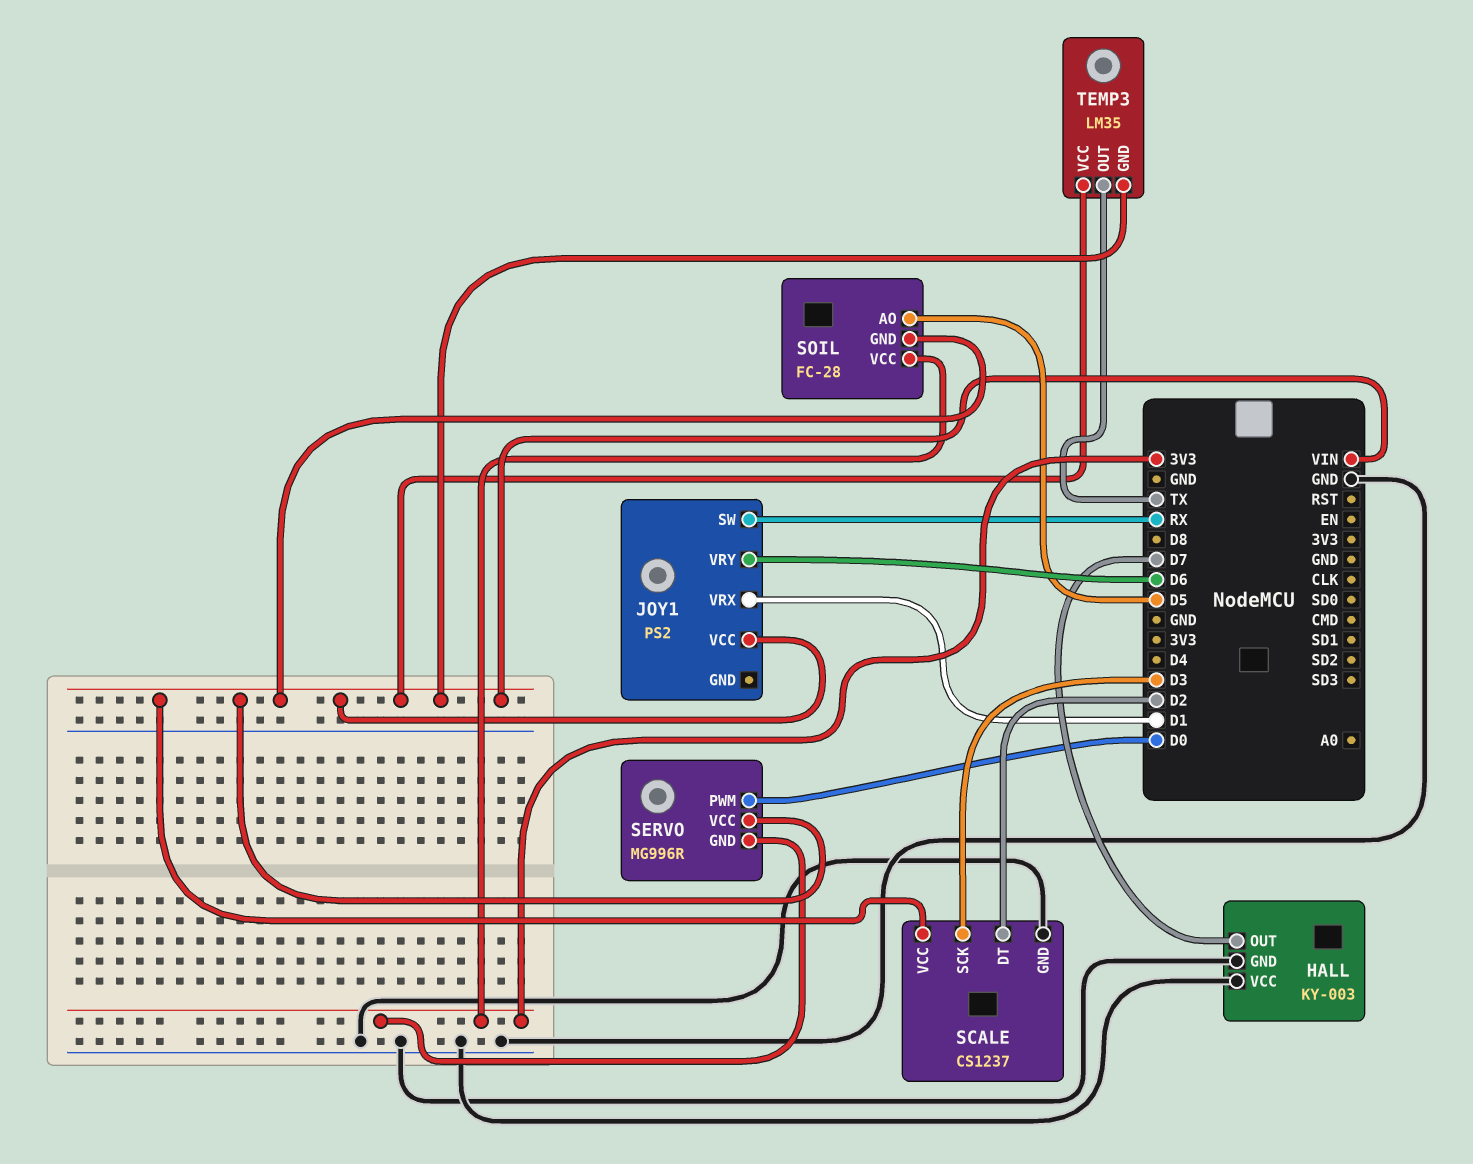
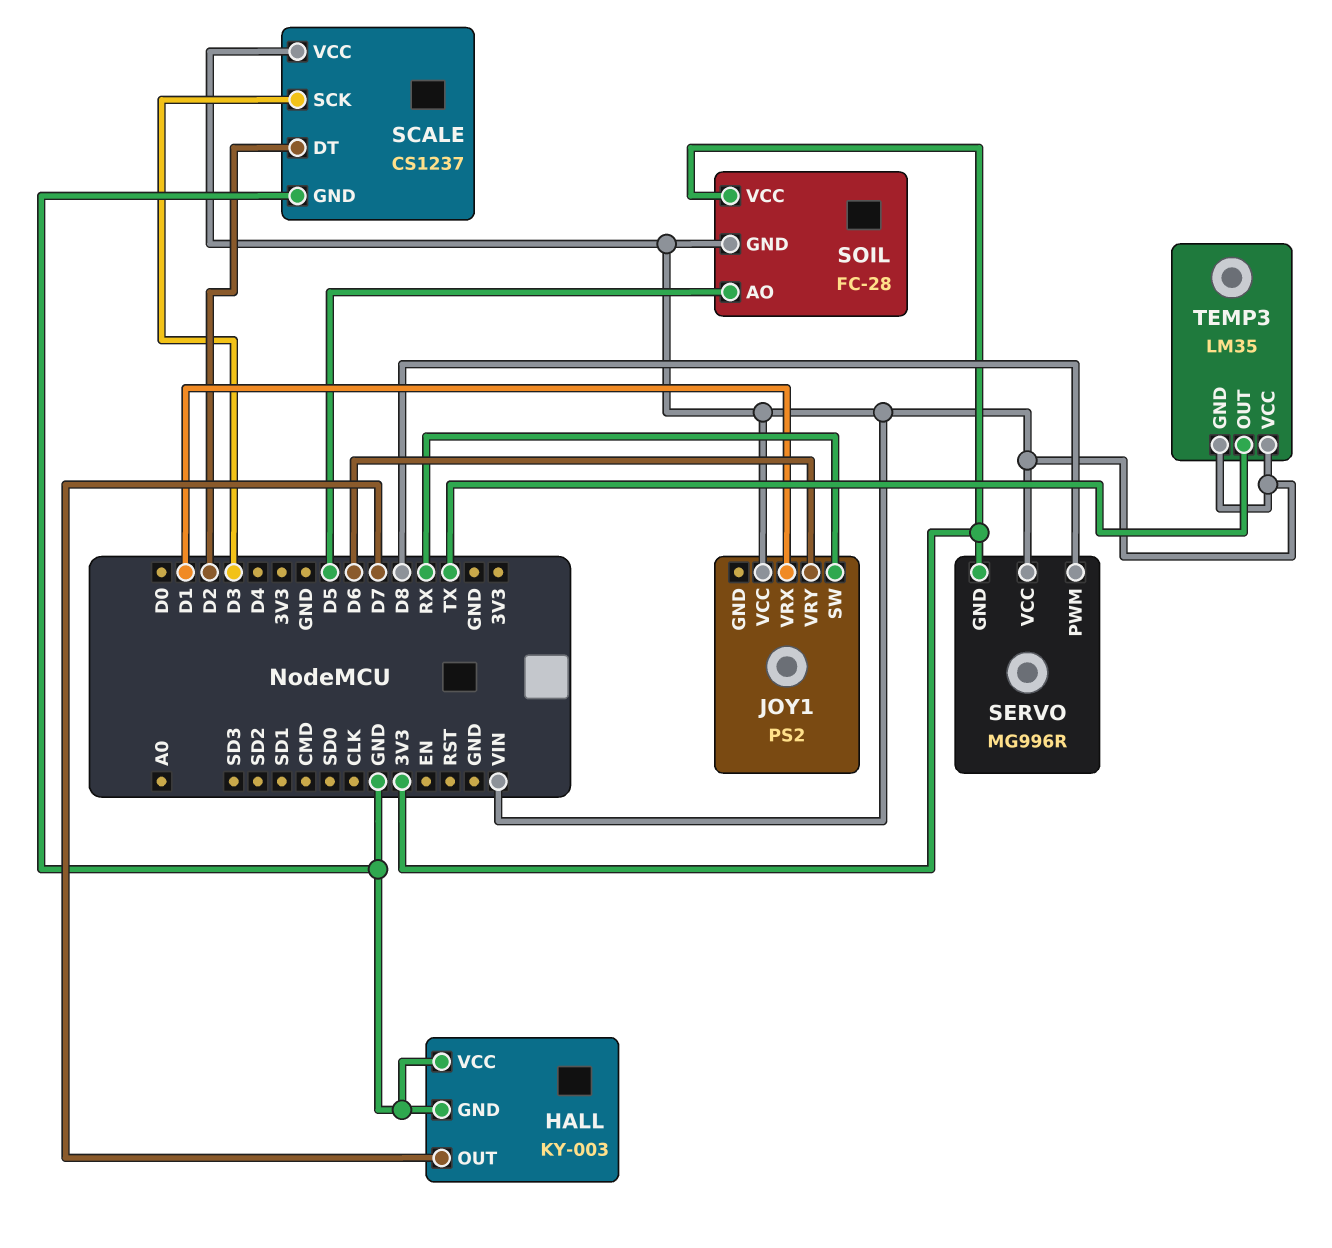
SERVO pin PWM: D0 -> D8

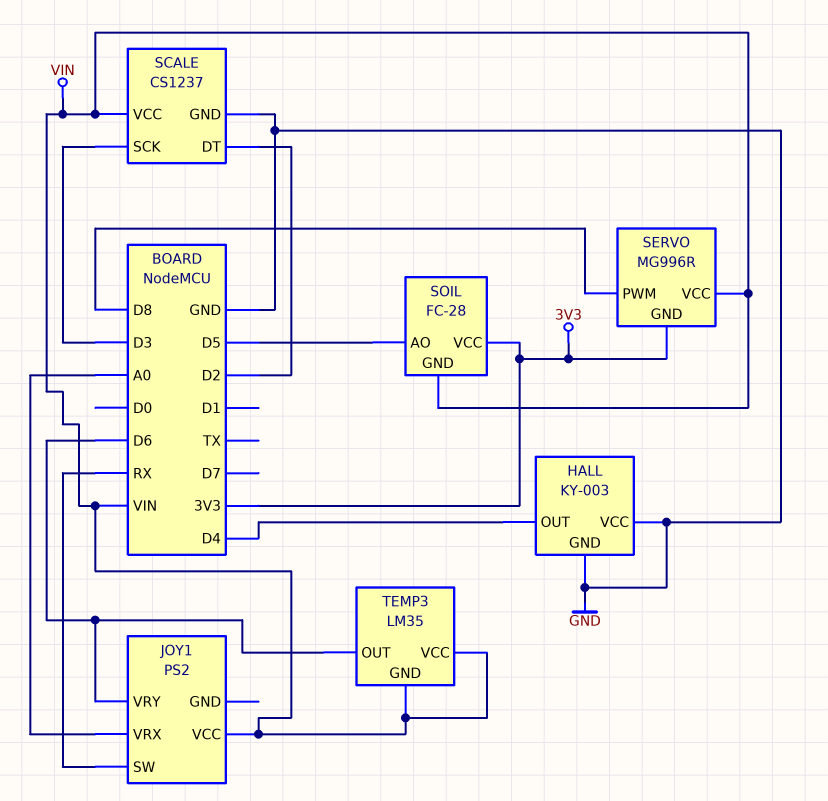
HALL pin OUT: D7 -> D4
JOY1 pin VRX: D1 -> A0
TEMP3 pin OUT: TX -> D6

